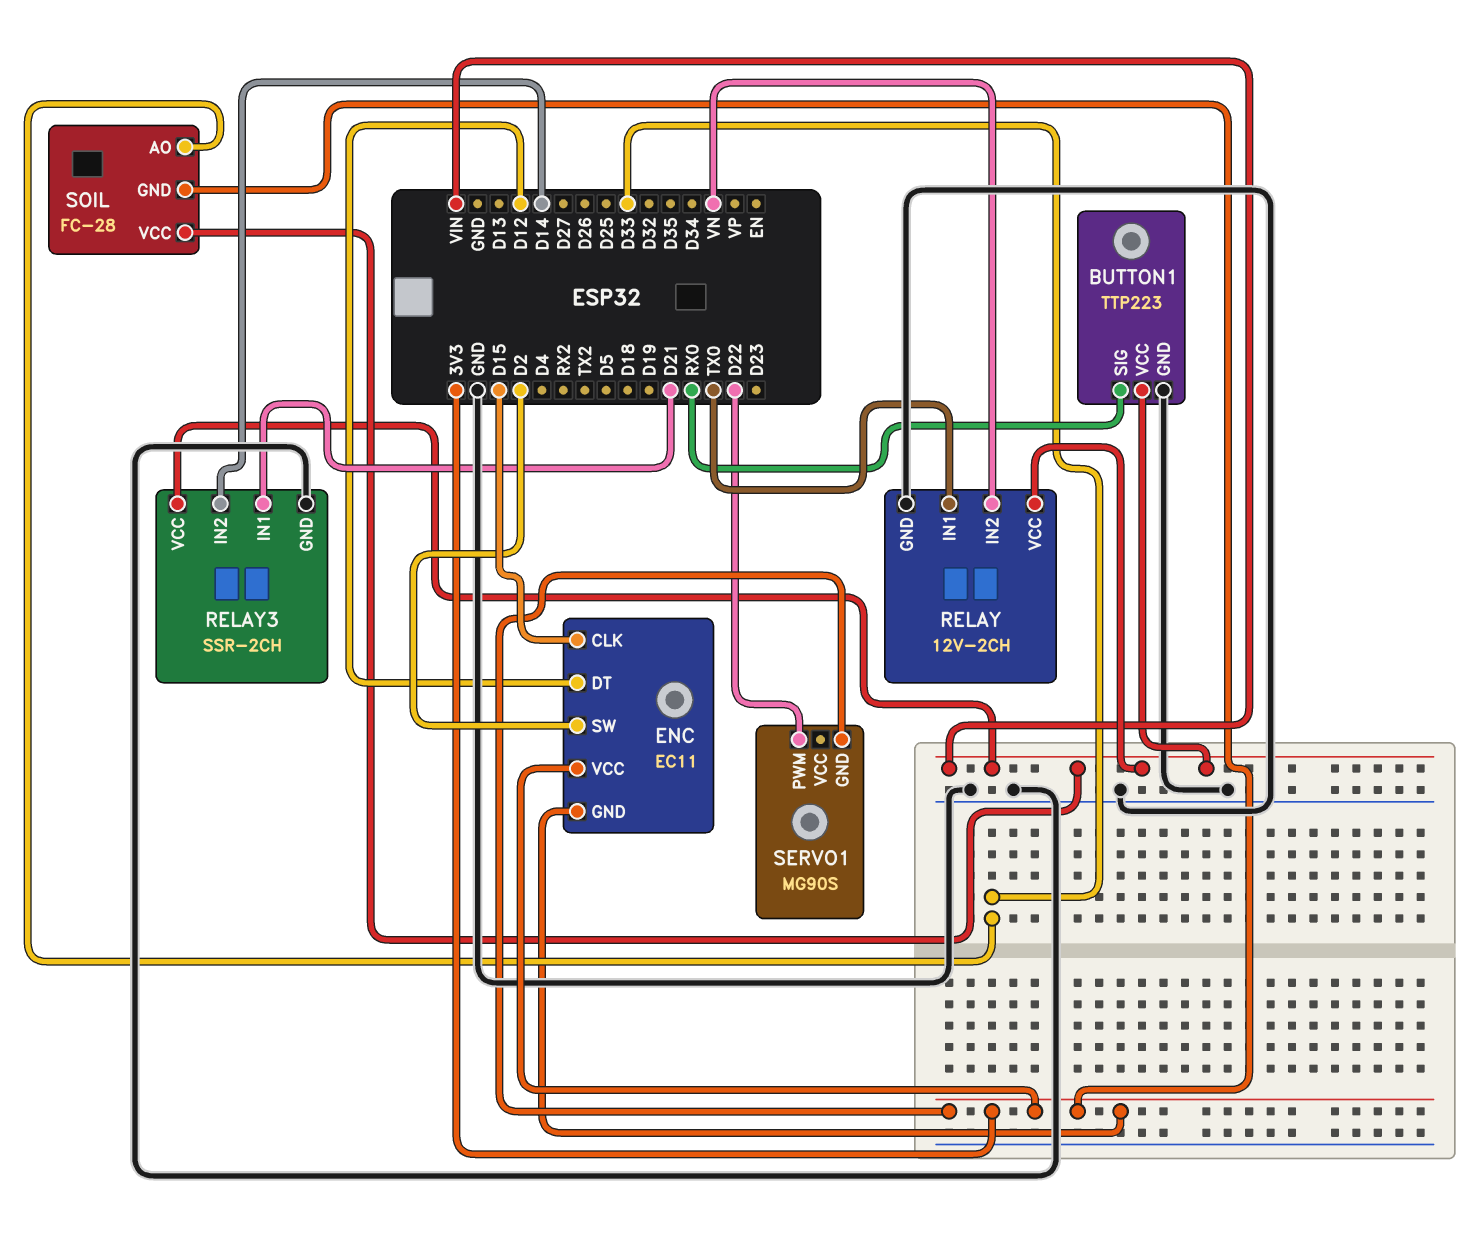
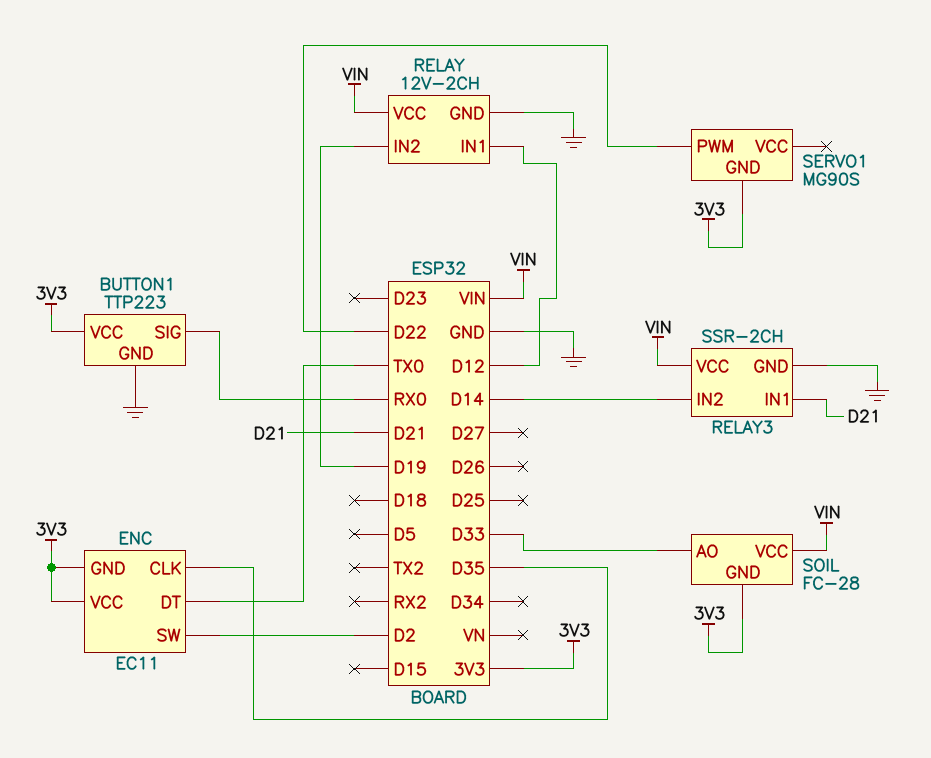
BUTTON1 pin VCC: VIN -> 3V3
ENC pin CLK: D15 -> D35
ENC pin DT: D12 -> TX0
RELAY pin IN1: TX0 -> D12
RELAY pin IN2: VN -> D19

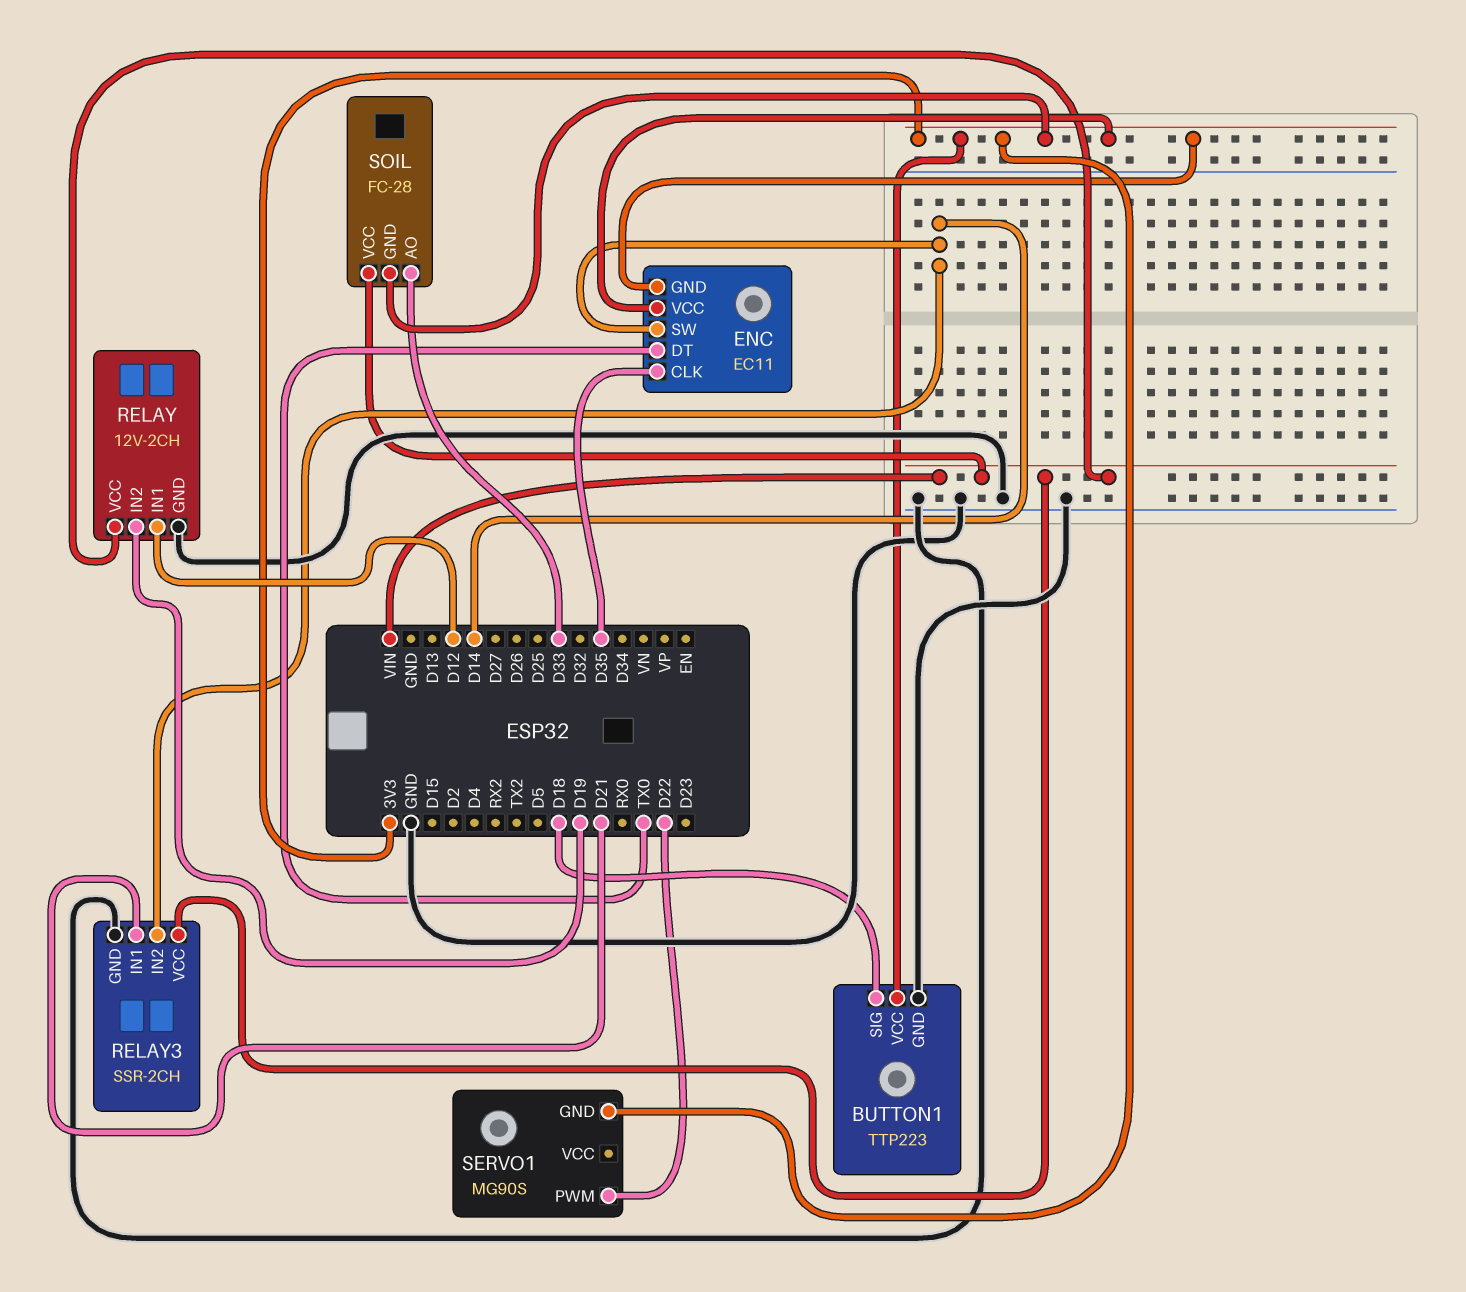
BUTTON1 pin SIG: RX0 -> D18
ENC pin SW: D2 -> D14

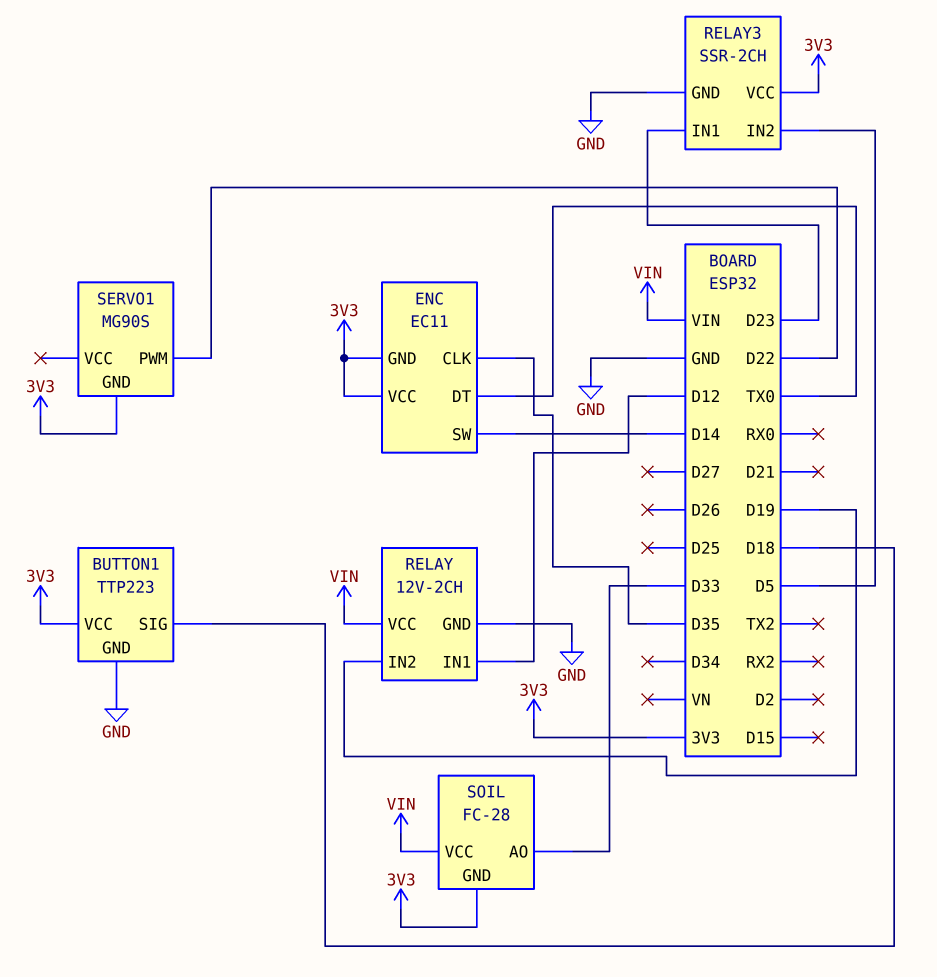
RELAY3 pin IN1: D21 -> D23
RELAY3 pin IN2: D14 -> D5
RELAY3 pin VCC: VIN -> 3V3

